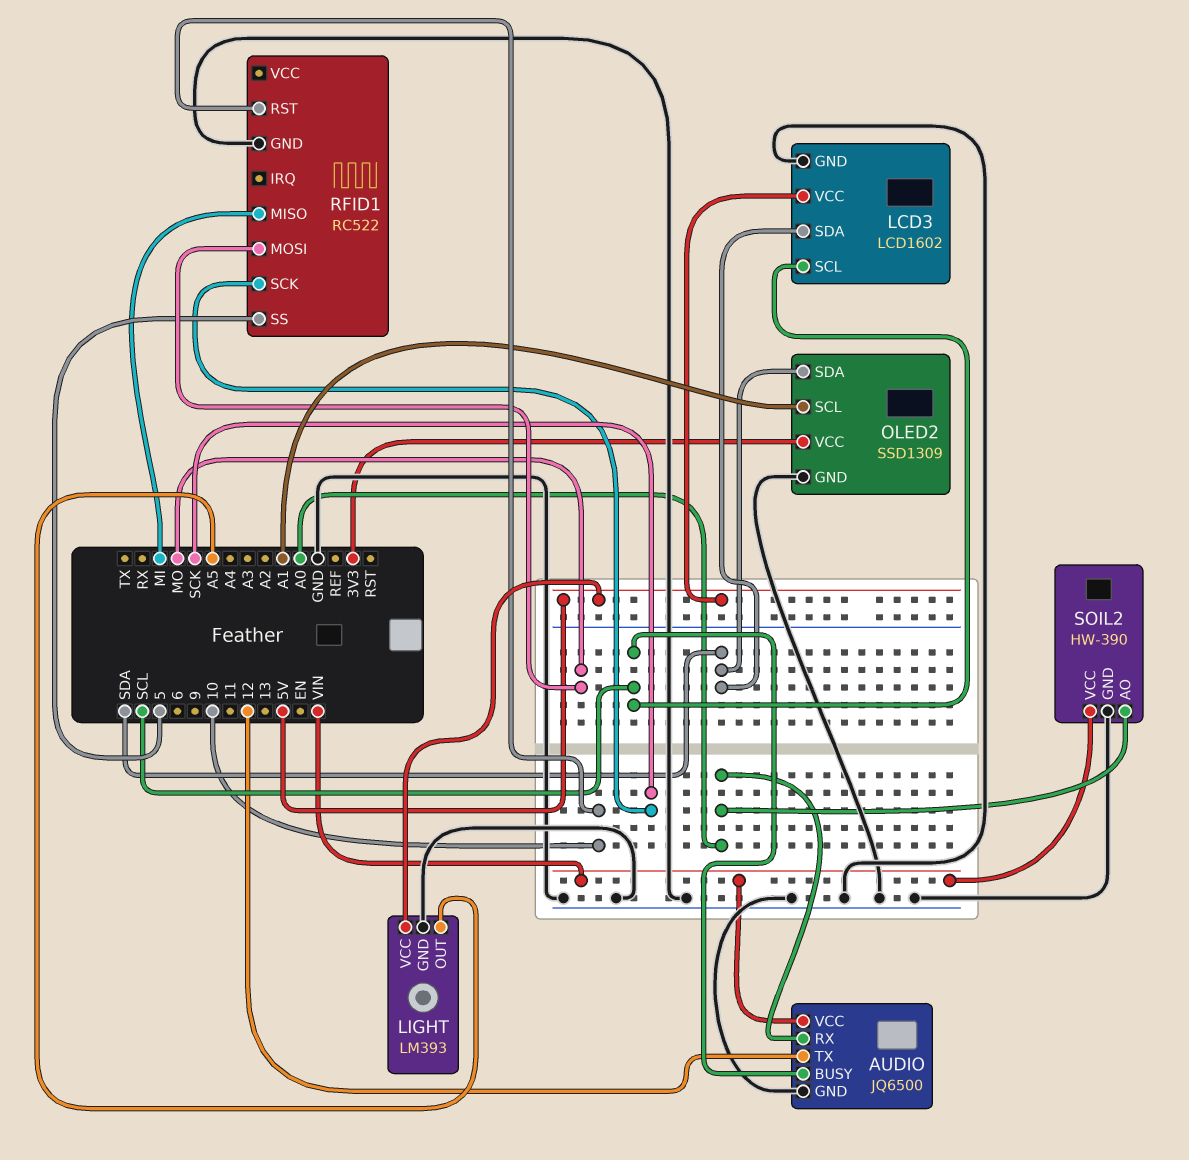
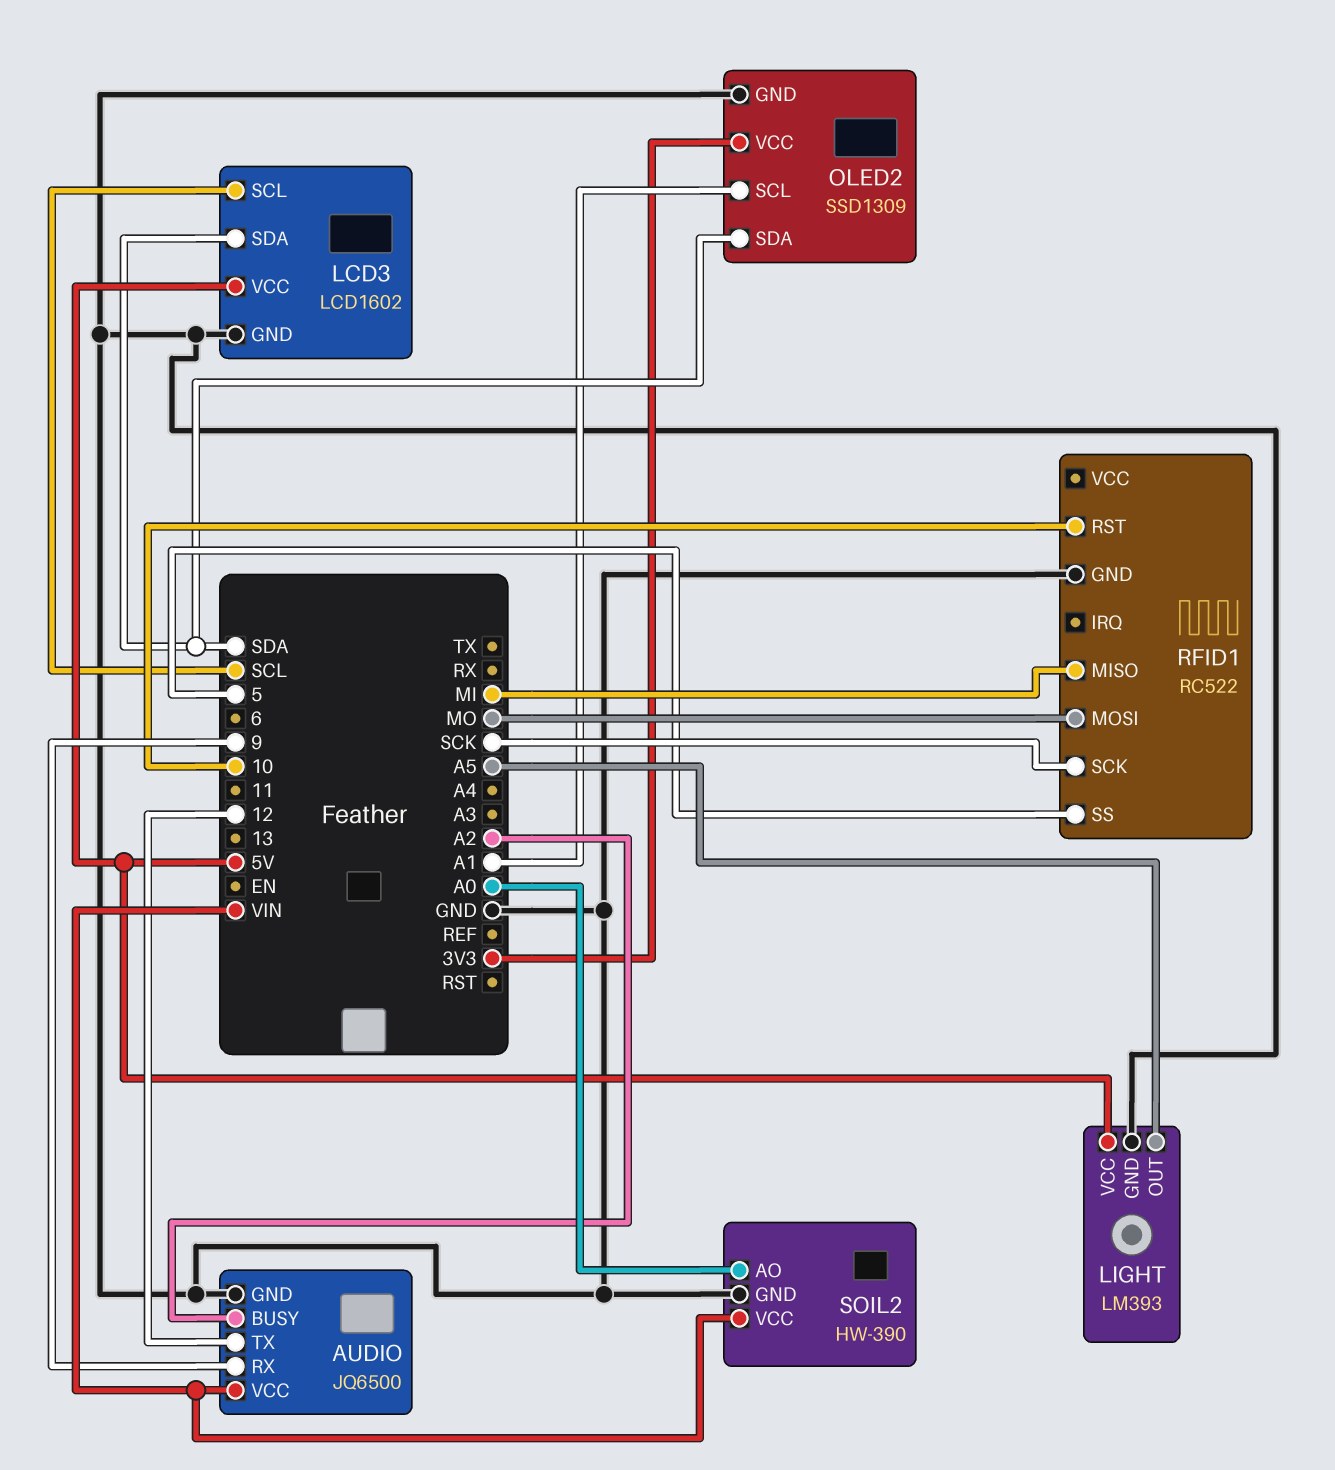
AUDIO pin BUSY: SCL -> A2
AUDIO pin RX: A0 -> 9

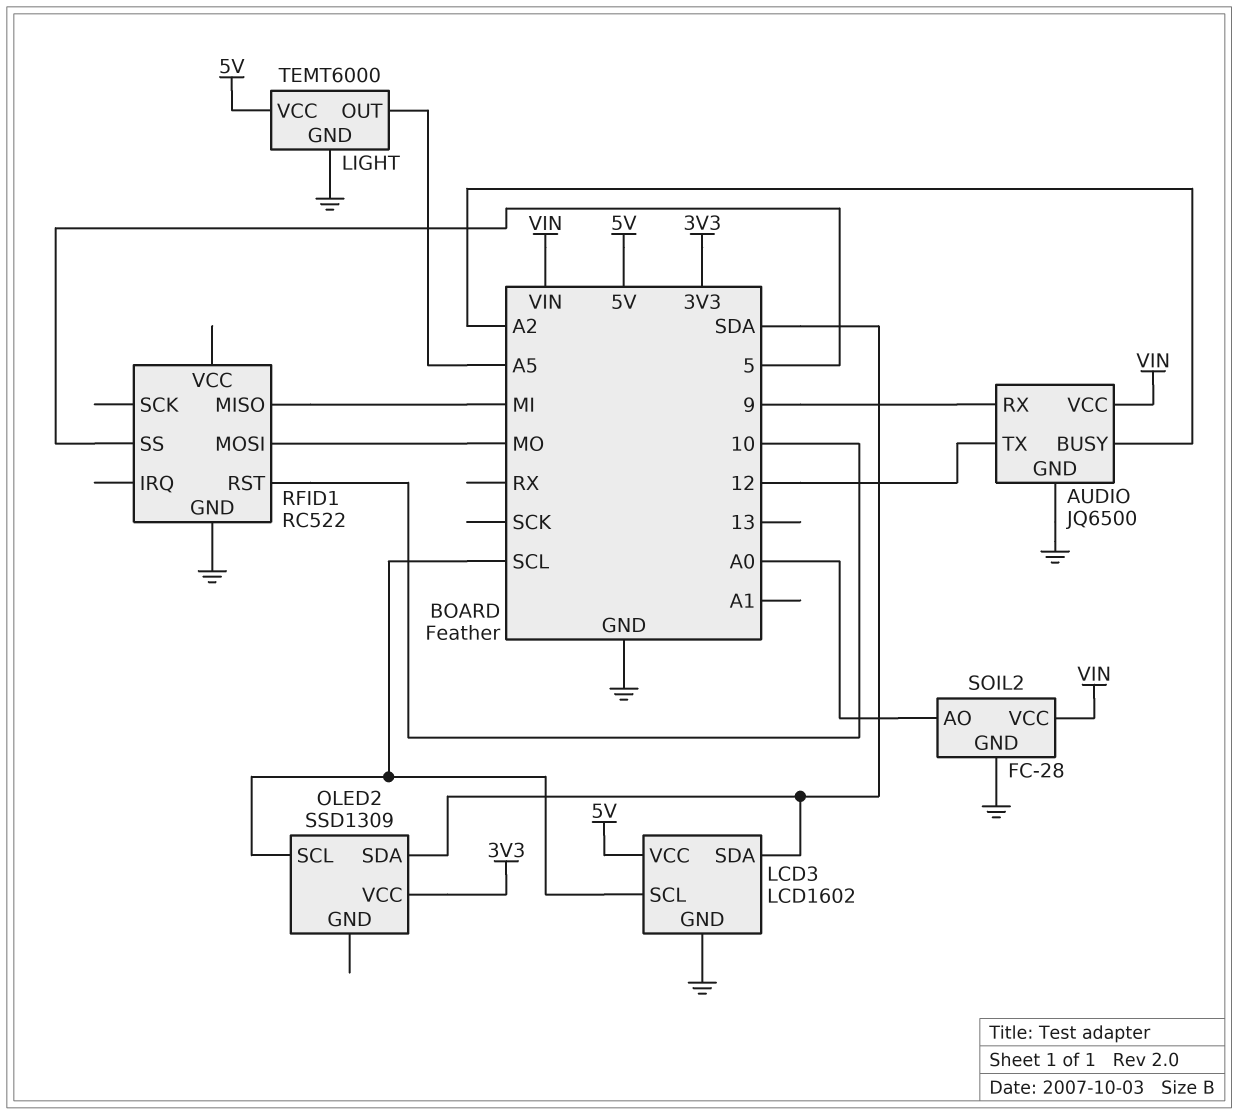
LIGHT: LM393 -> TEMT6000
OLED2 pin GND: GND -> none
OLED2 pin SCL: A1 -> SCL
RFID1 pin SCK: SCK -> none
SOIL2: HW-390 -> FC-28

